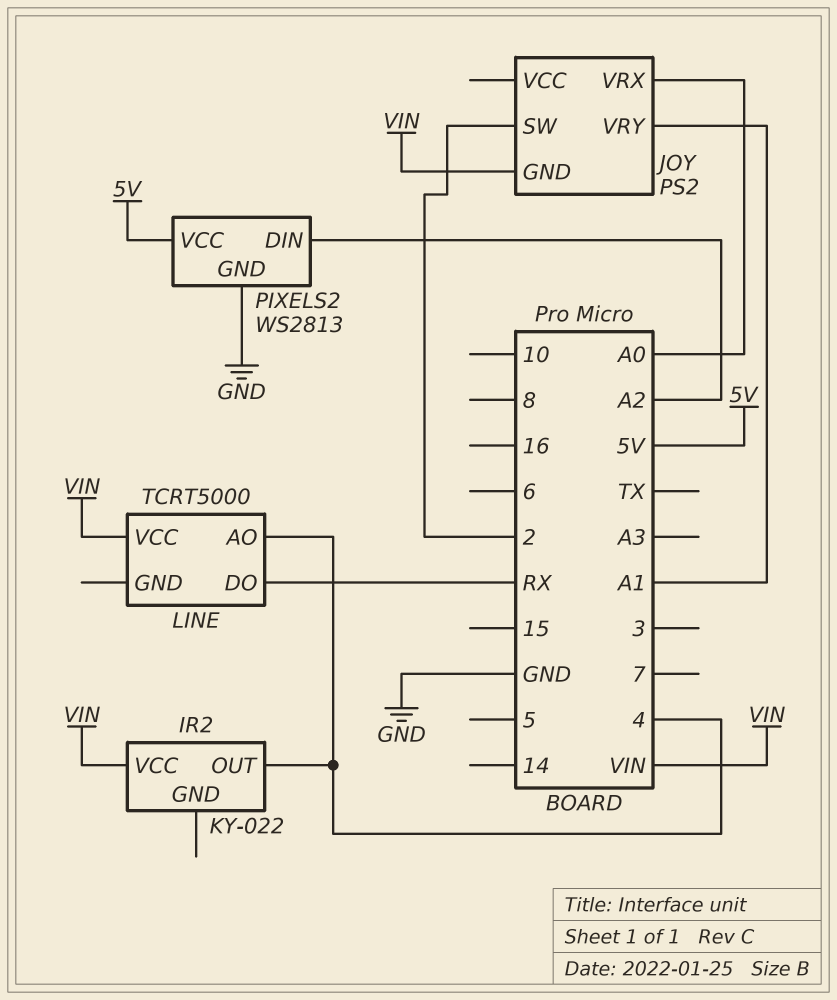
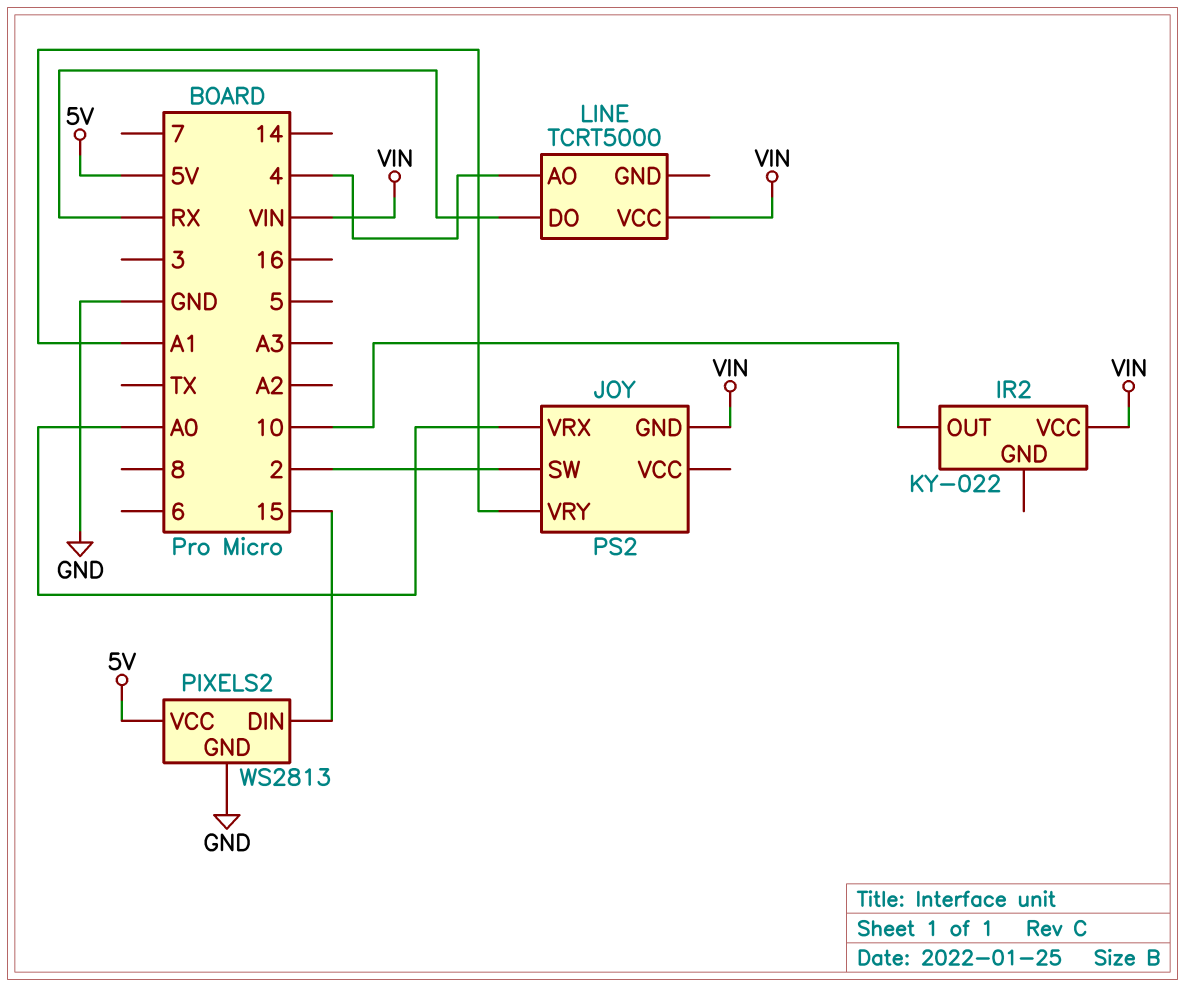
IR2 pin OUT: 4 -> 10
PIXELS2 pin DIN: A2 -> 15

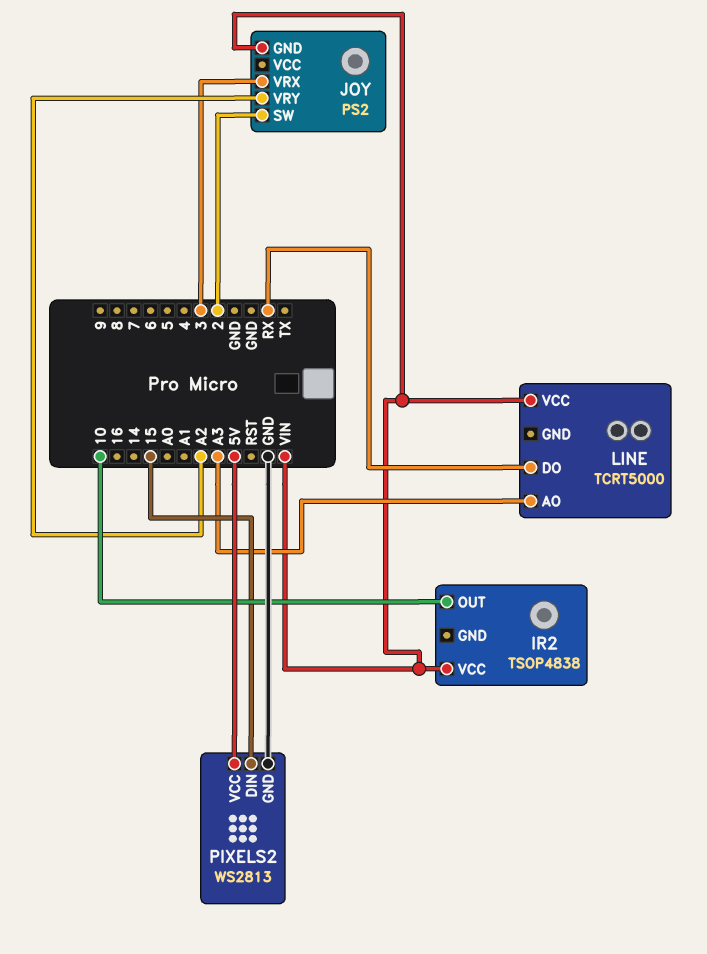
IR2: KY-022 -> TSOP4838
JOY pin VRX: A0 -> 3
JOY pin VRY: A1 -> A2
LINE pin AO: 4 -> A3

